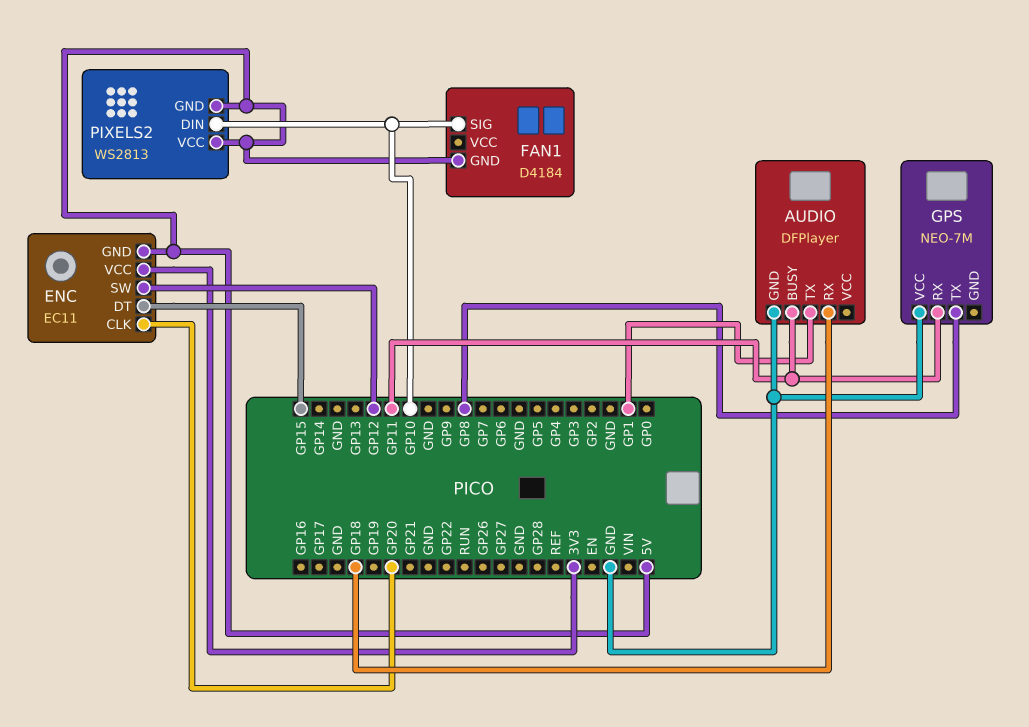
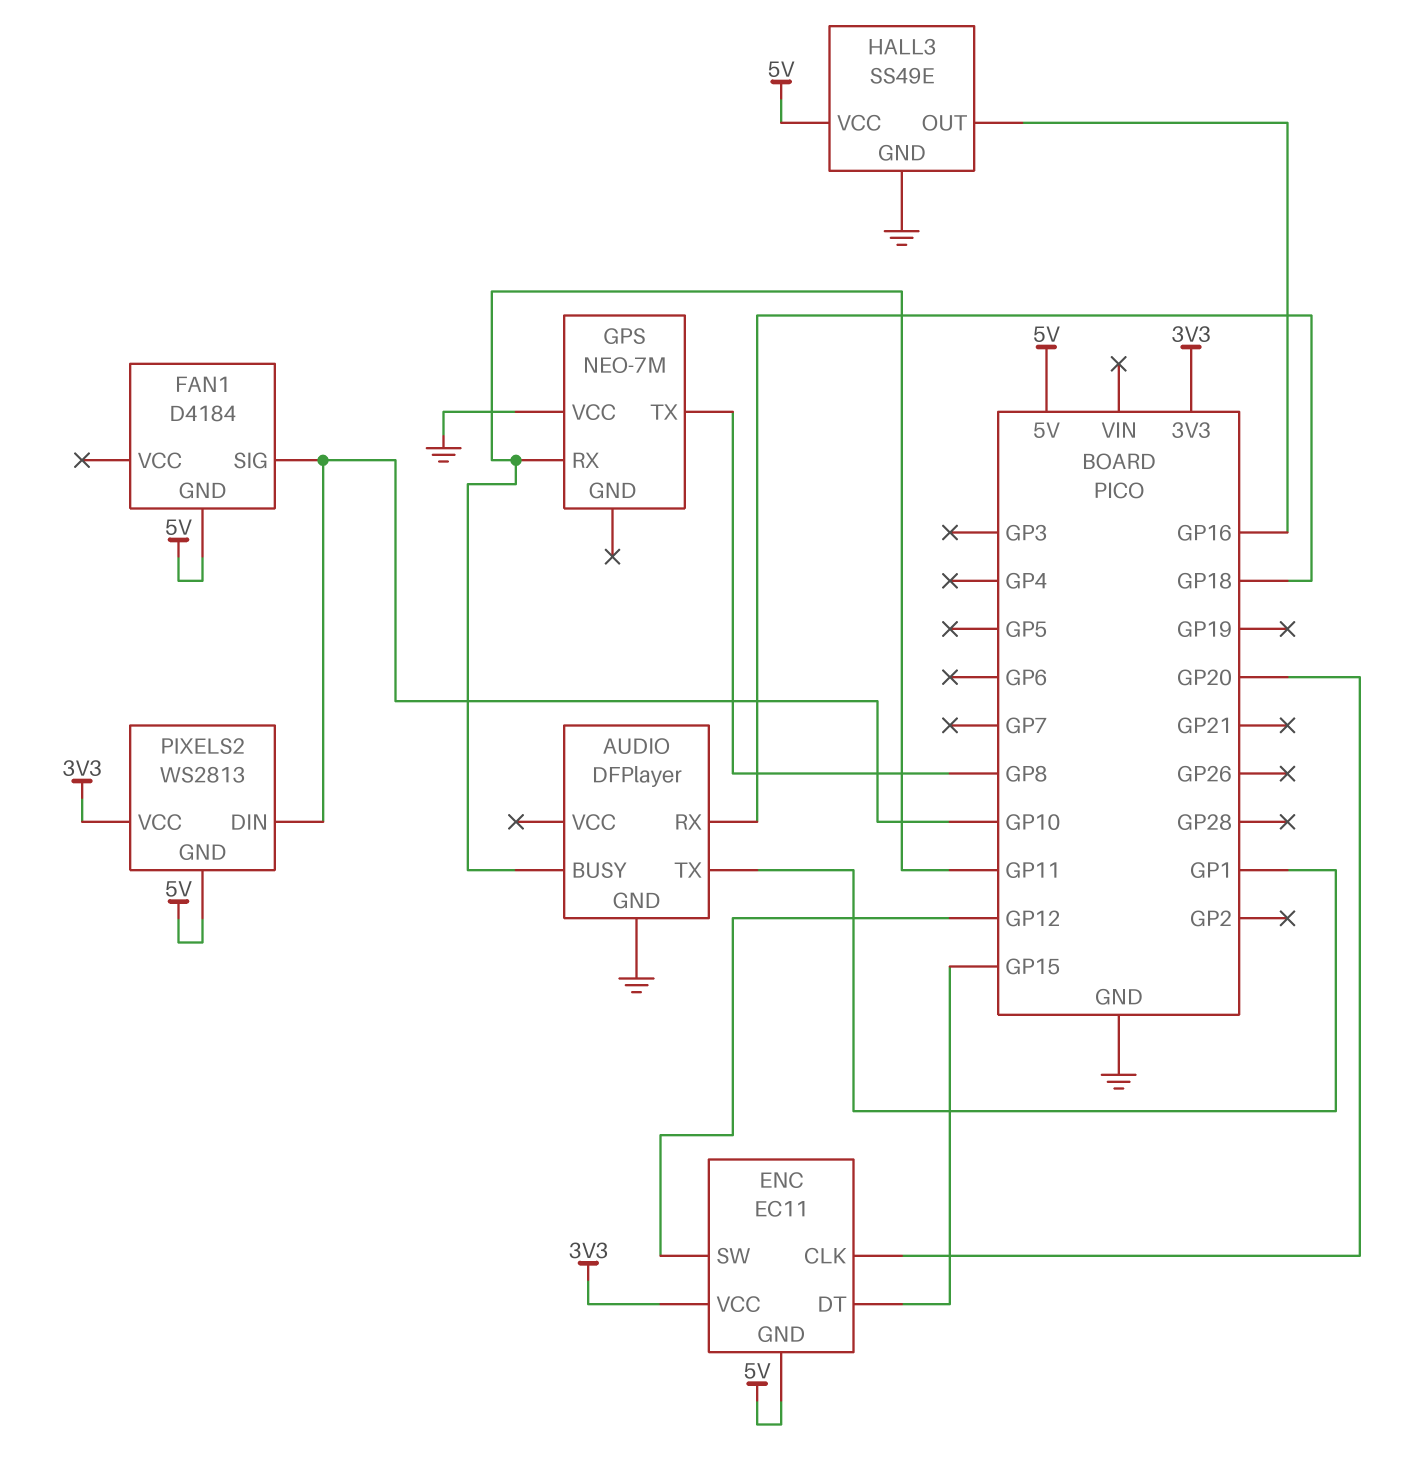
HALL3: none -> SS49E
HALL3 pin GND: none -> GND
HALL3 pin OUT: none -> GP16
HALL3 pin VCC: none -> 5V
PIXELS2 pin VCC: 5V -> 3V3

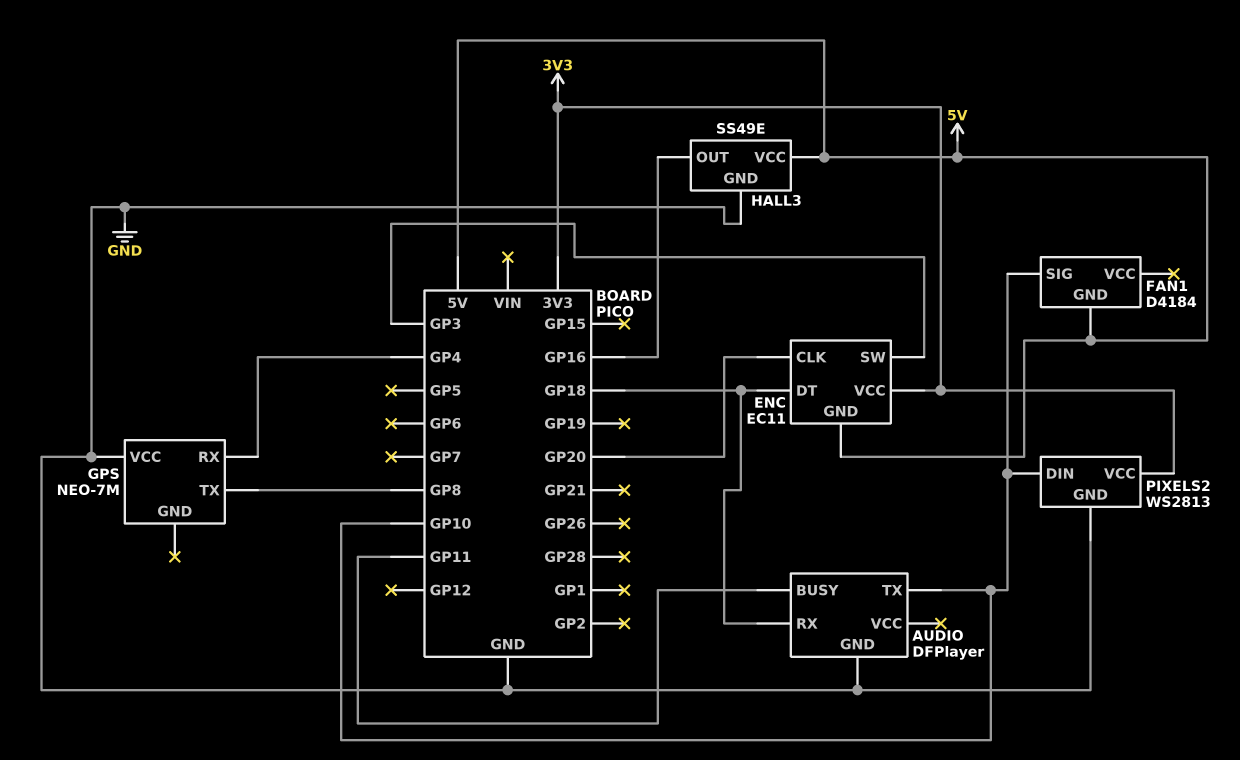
AUDIO pin TX: GP1 -> GP10
ENC pin DT: GP15 -> GP18
ENC pin SW: GP12 -> GP3
GPS pin RX: GP11 -> GP4
PIXELS2 pin GND: 5V -> GND

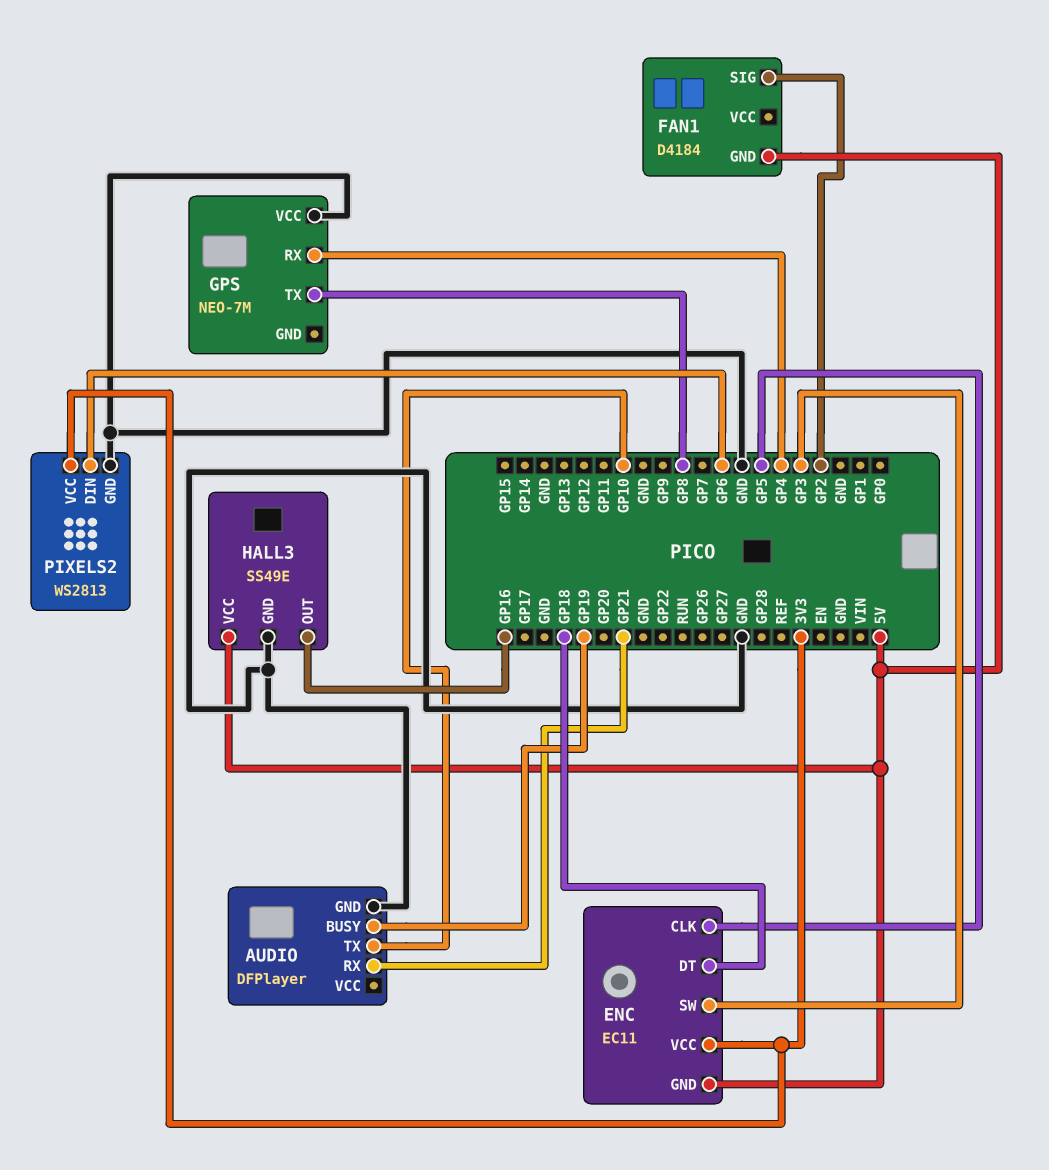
AUDIO pin BUSY: GP11 -> GP19
AUDIO pin RX: GP18 -> GP21
ENC pin CLK: GP20 -> GP5
FAN1 pin SIG: GP10 -> GP2
PIXELS2 pin DIN: GP10 -> GP6

